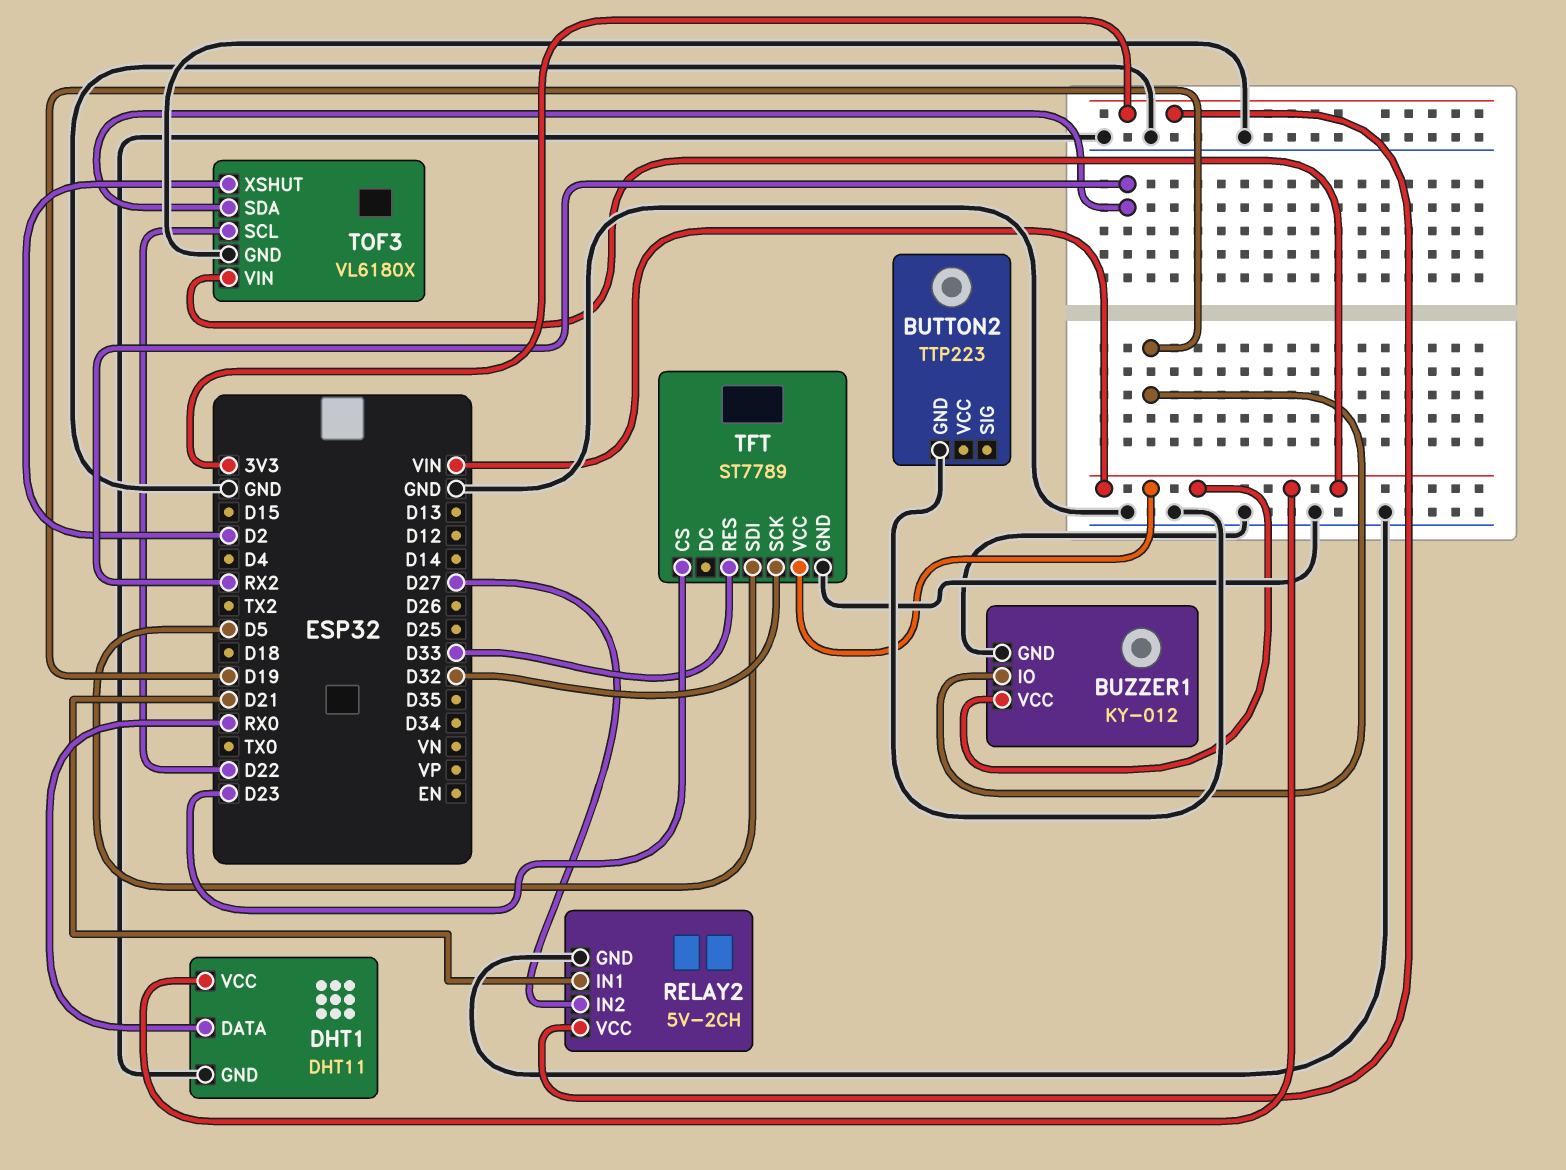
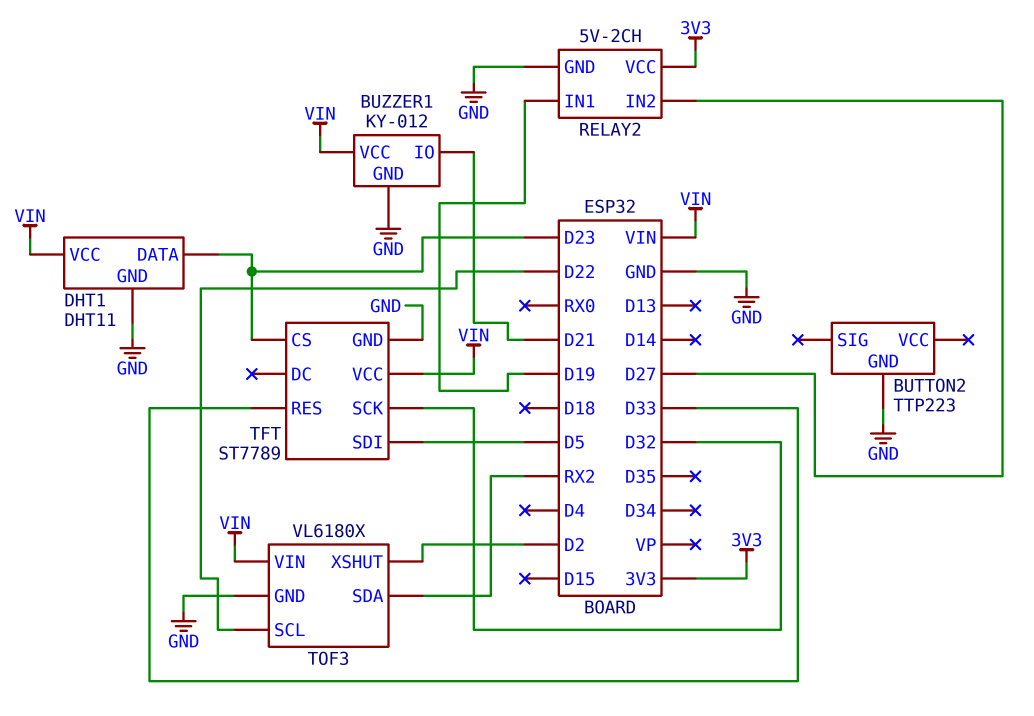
BUZZER1 pin IO: D19 -> D21
DHT1 pin DATA: RX0 -> D23
RELAY2 pin IN1: D21 -> D19

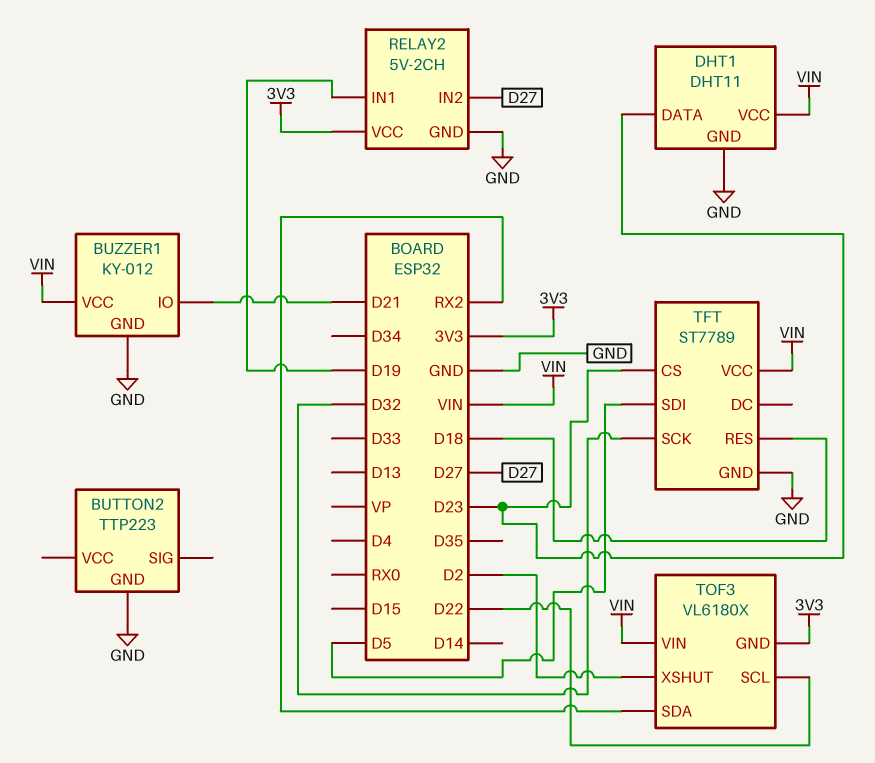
TFT pin RES: D33 -> D18
TOF3 pin GND: GND -> 3V3

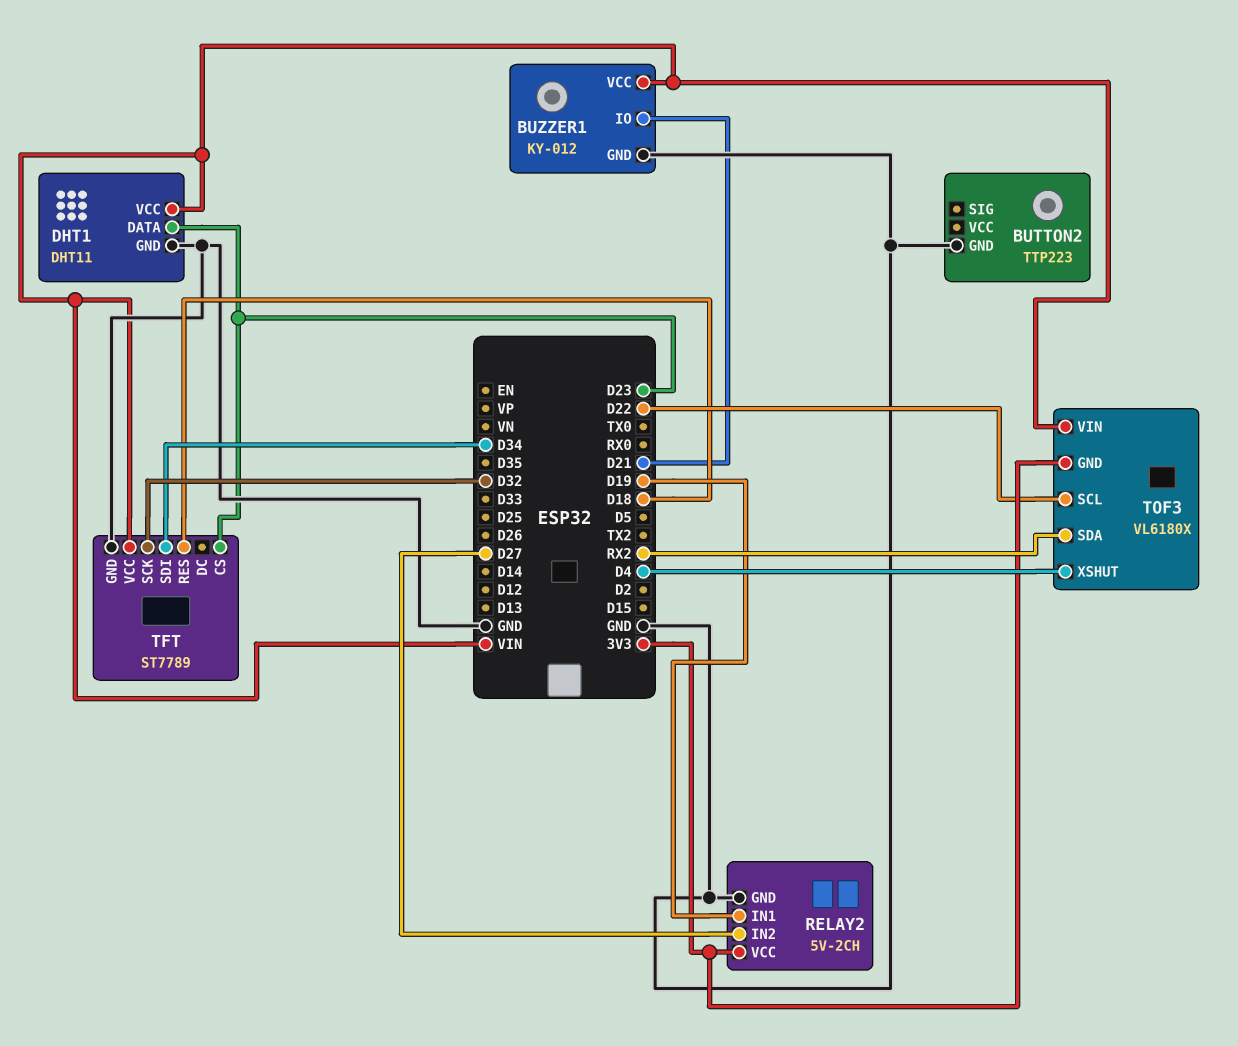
TFT pin SDI: D5 -> D34
TOF3 pin XSHUT: D2 -> D4

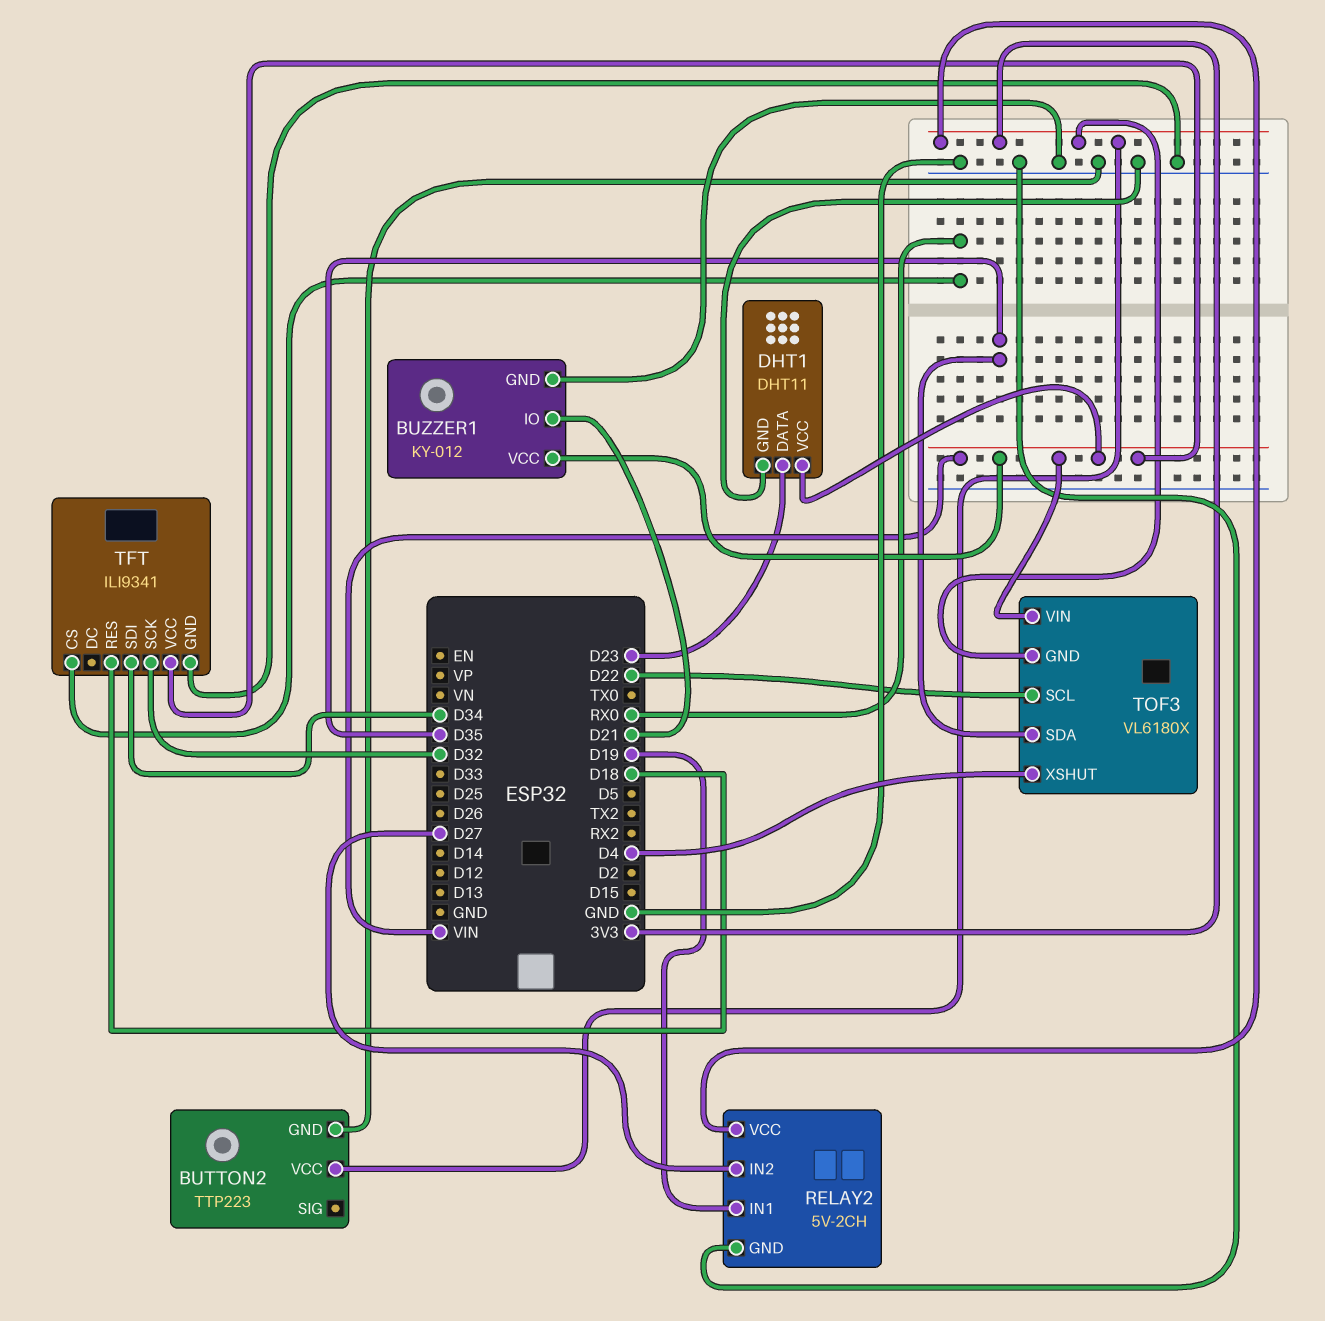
BUTTON2 pin VCC: none -> 3V3
TFT: ST7789 -> ILI9341
TFT pin CS: D23 -> RX0
TOF3 pin SDA: RX2 -> D35

